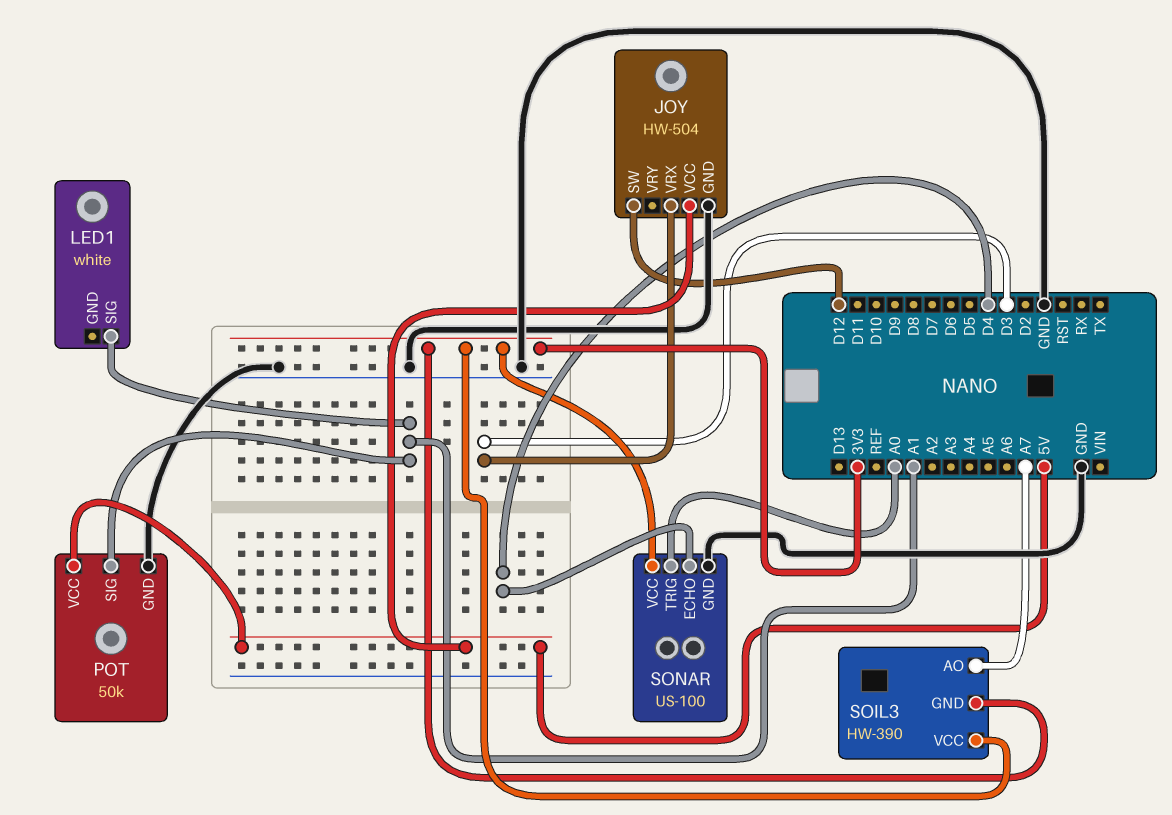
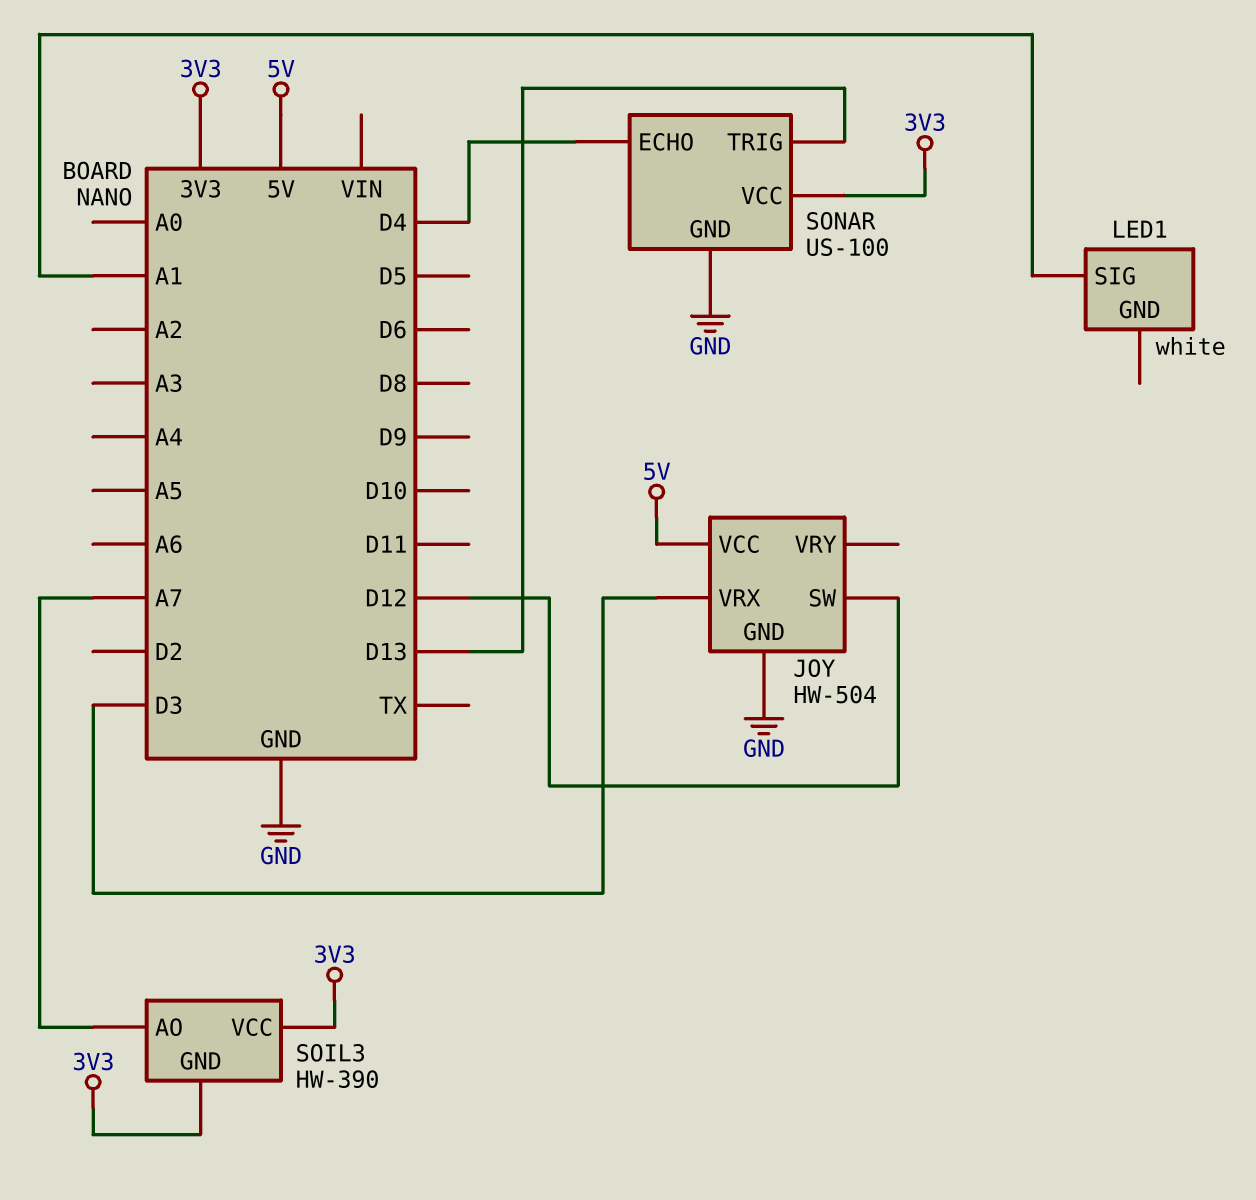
POT: 50k -> none
POT pin GND: GND -> none
POT pin SIG: A1 -> none
POT pin VCC: 5V -> none
SONAR pin TRIG: A0 -> D13

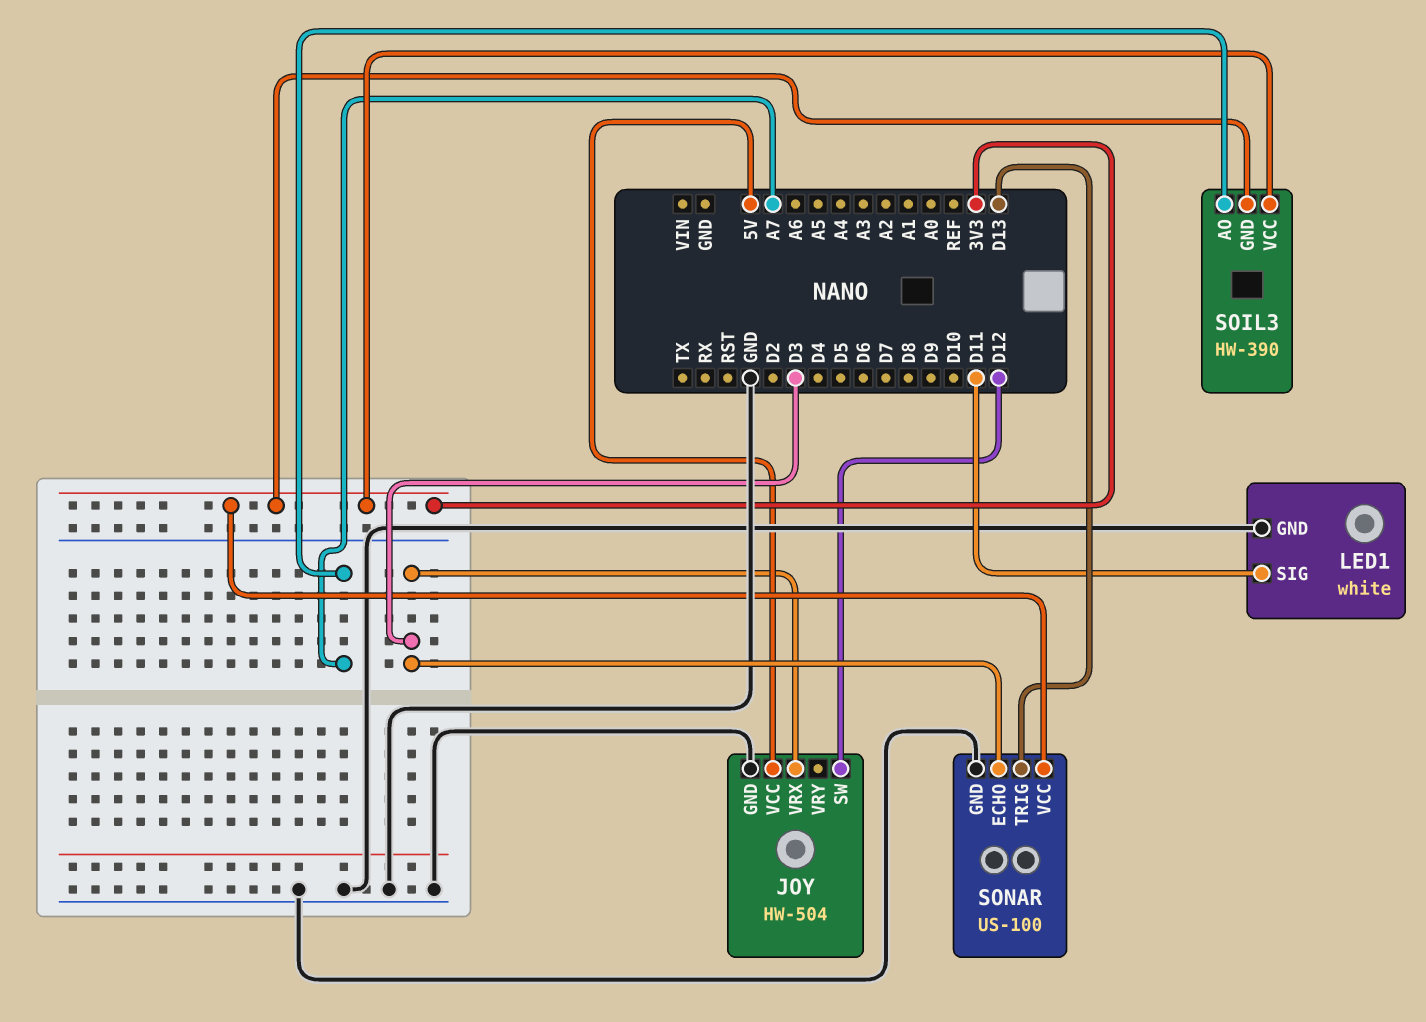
LED1 pin GND: none -> GND
LED1 pin SIG: A1 -> D11
SONAR pin ECHO: D4 -> D3

